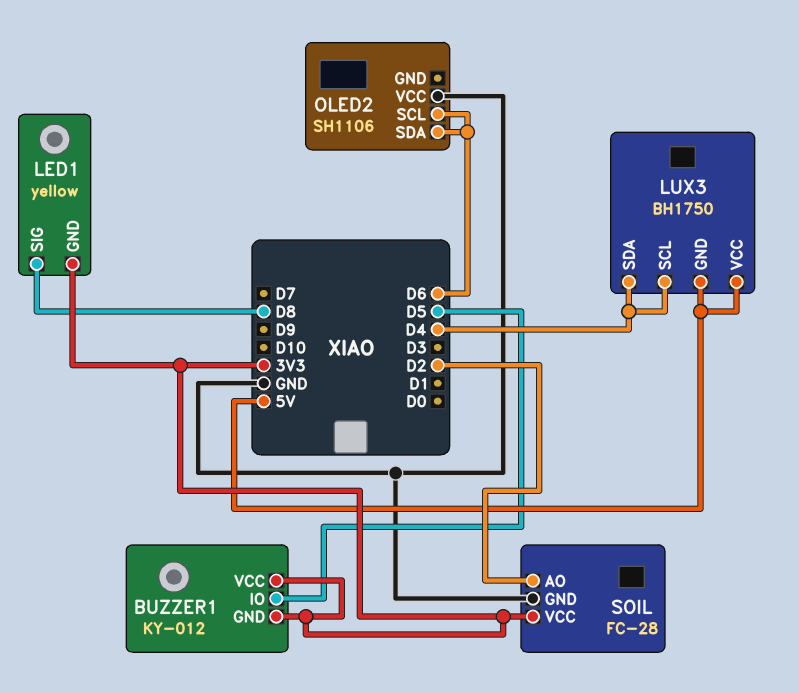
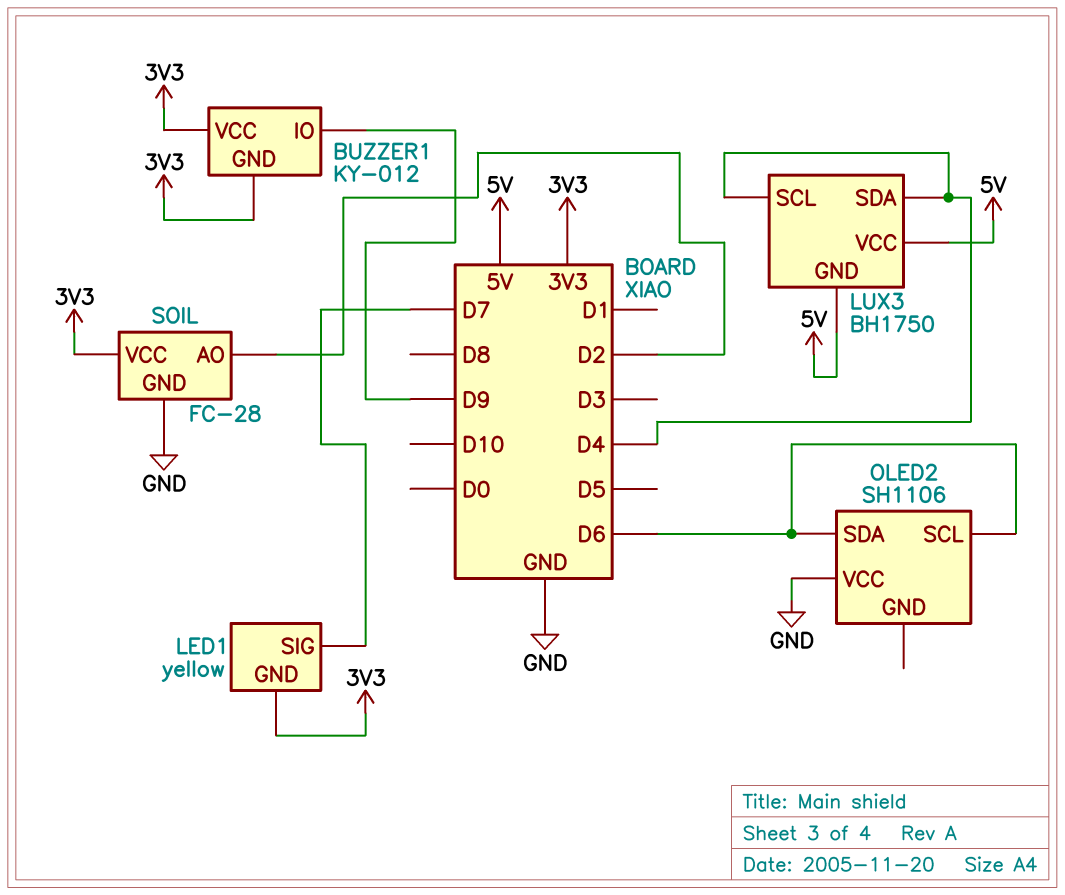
BUZZER1 pin IO: D5 -> D9
LED1 pin SIG: D8 -> D7

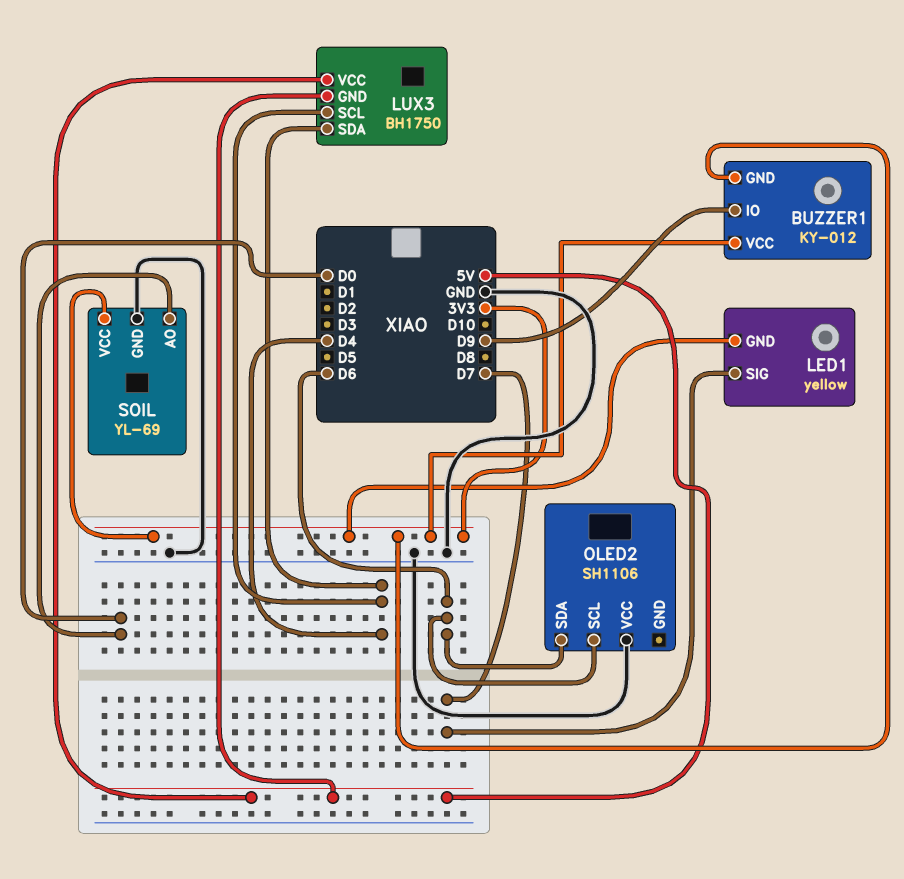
SOIL: FC-28 -> YL-69
SOIL pin AO: D2 -> D0

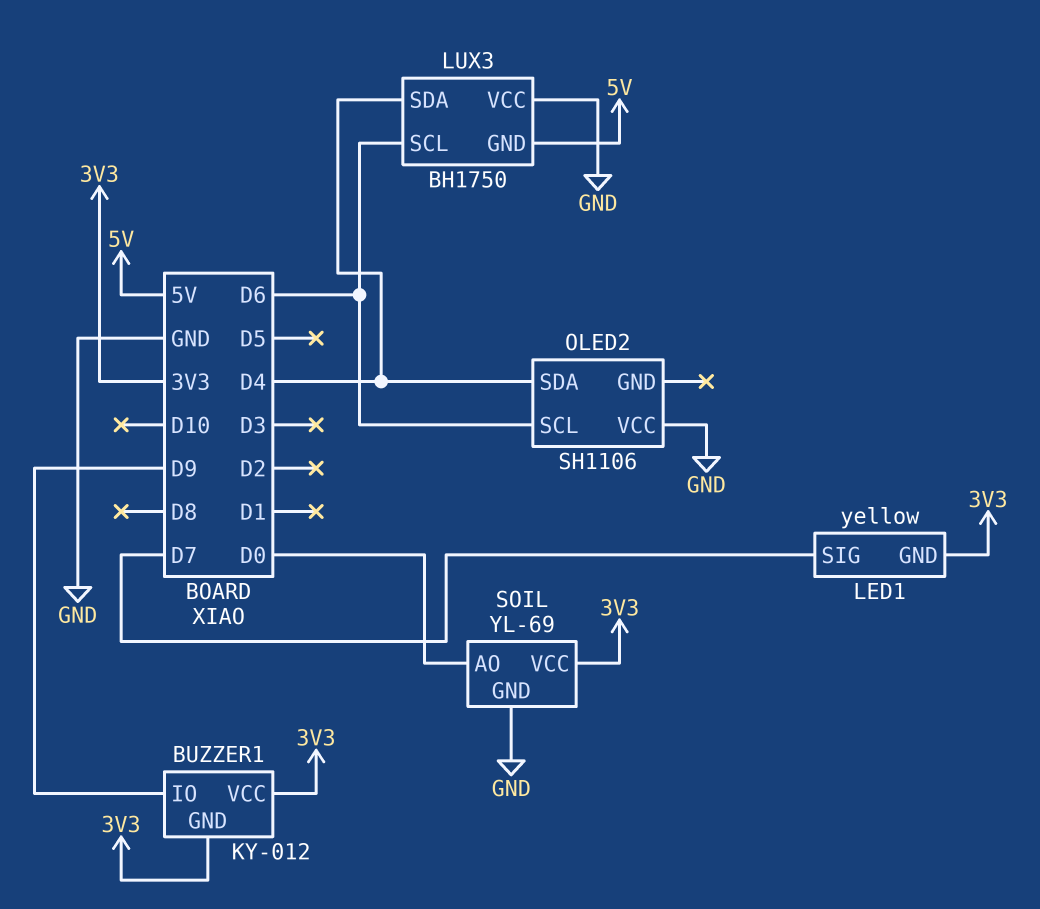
LUX3 pin SCL: D4 -> D6
LUX3 pin VCC: 5V -> GND
OLED2 pin SDA: D6 -> D4

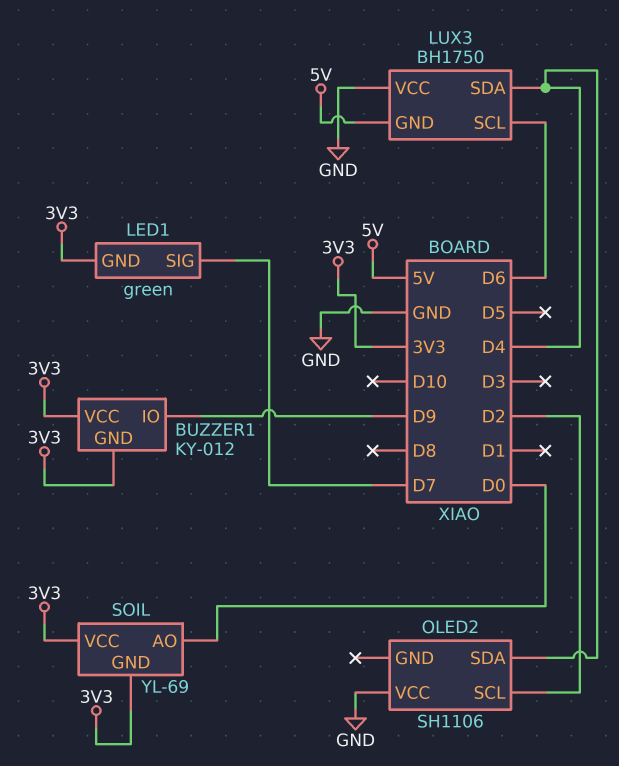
LED1: yellow -> green
OLED2 pin SCL: D6 -> D2
SOIL pin GND: GND -> 3V3

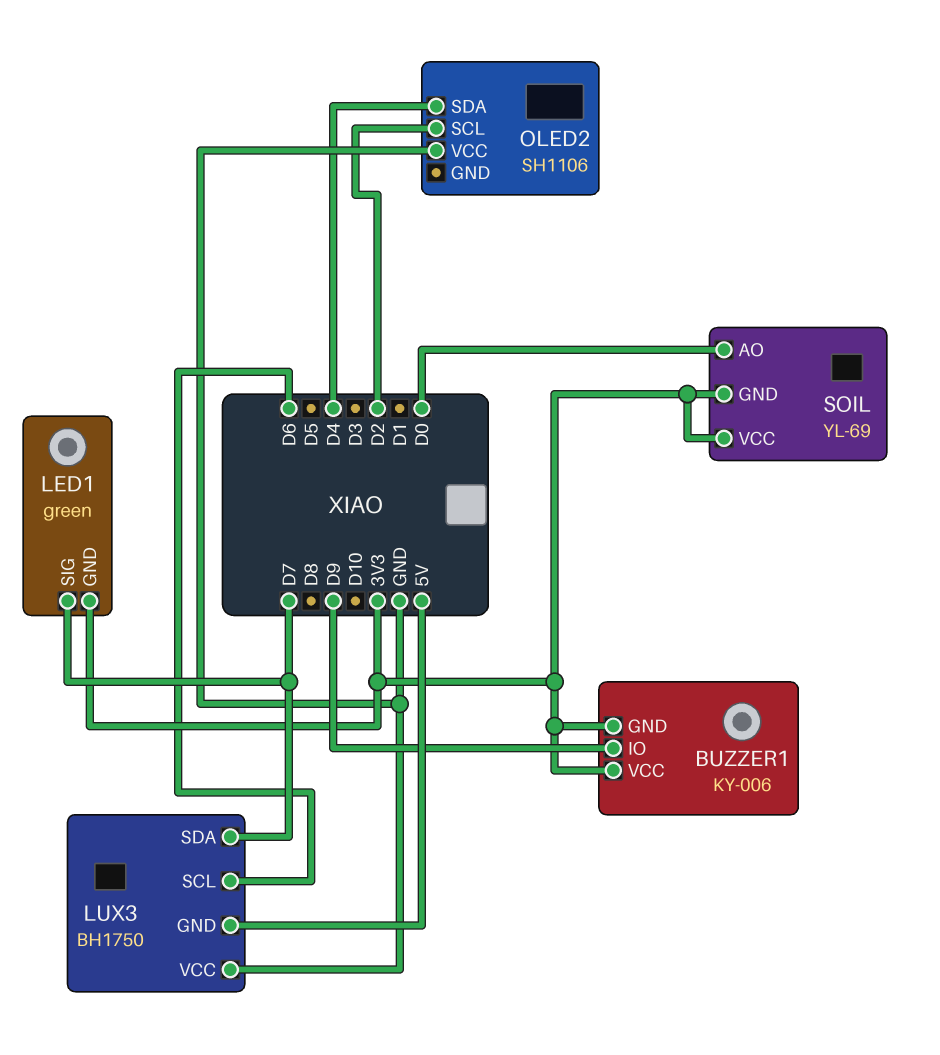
BUZZER1: KY-012 -> KY-006
LUX3 pin SDA: D4 -> D7

